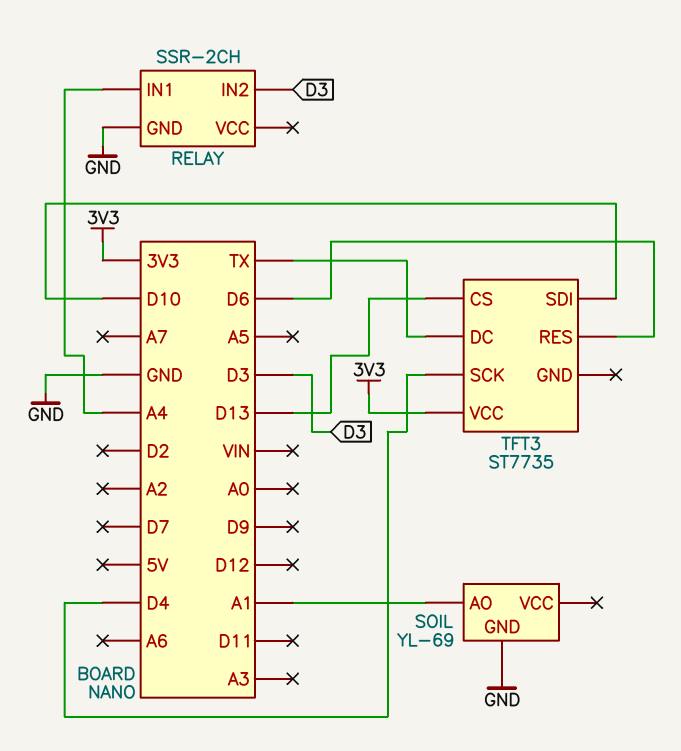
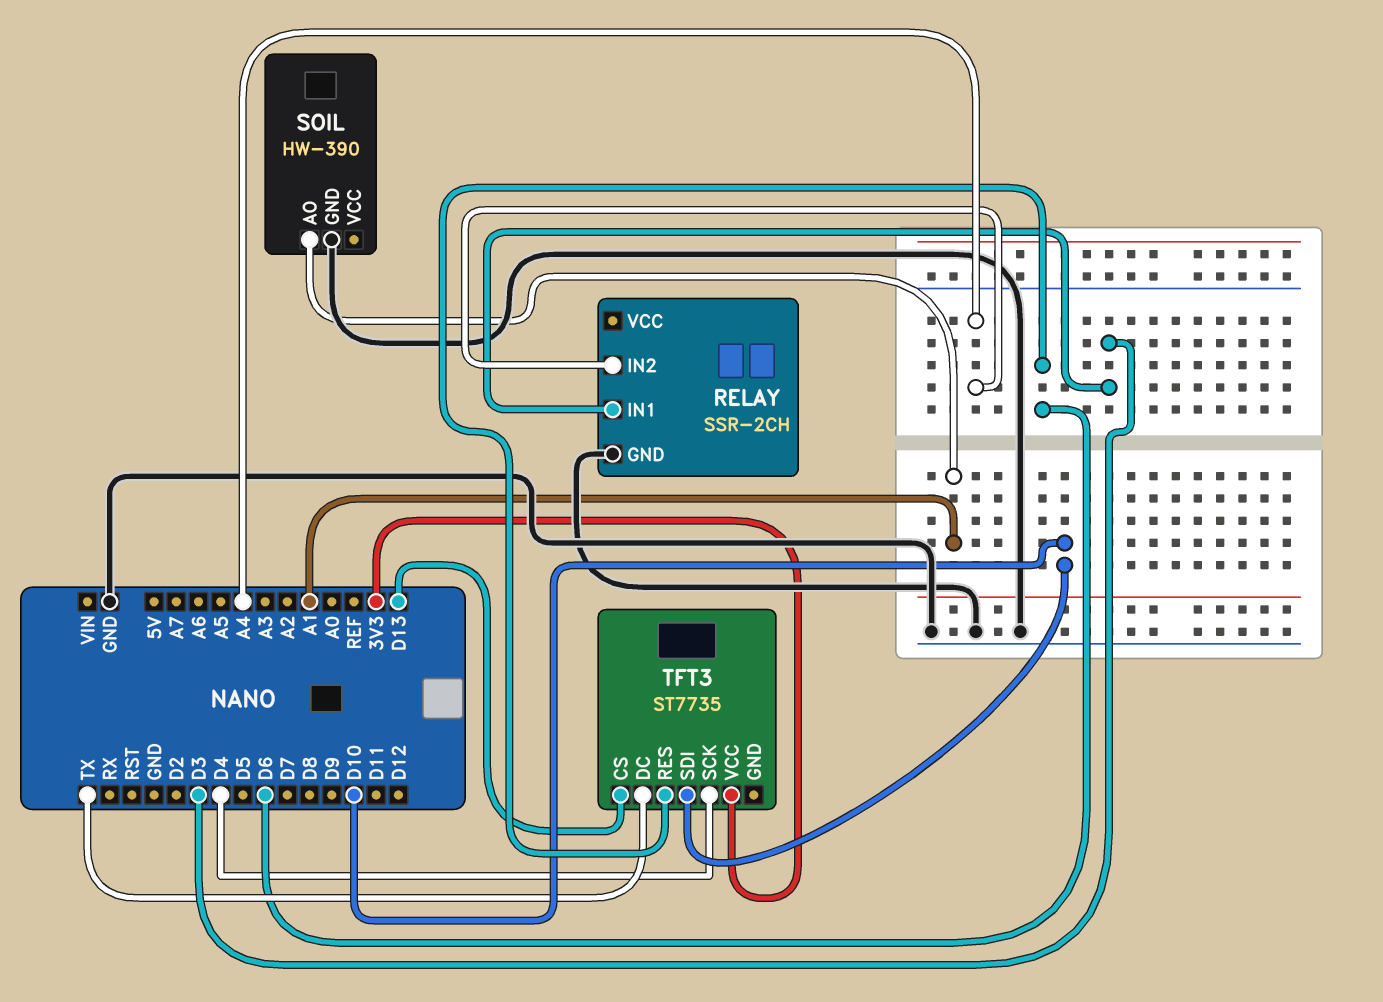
RELAY pin IN1: A4 -> D3
RELAY pin IN2: D3 -> A4
SOIL: YL-69 -> HW-390

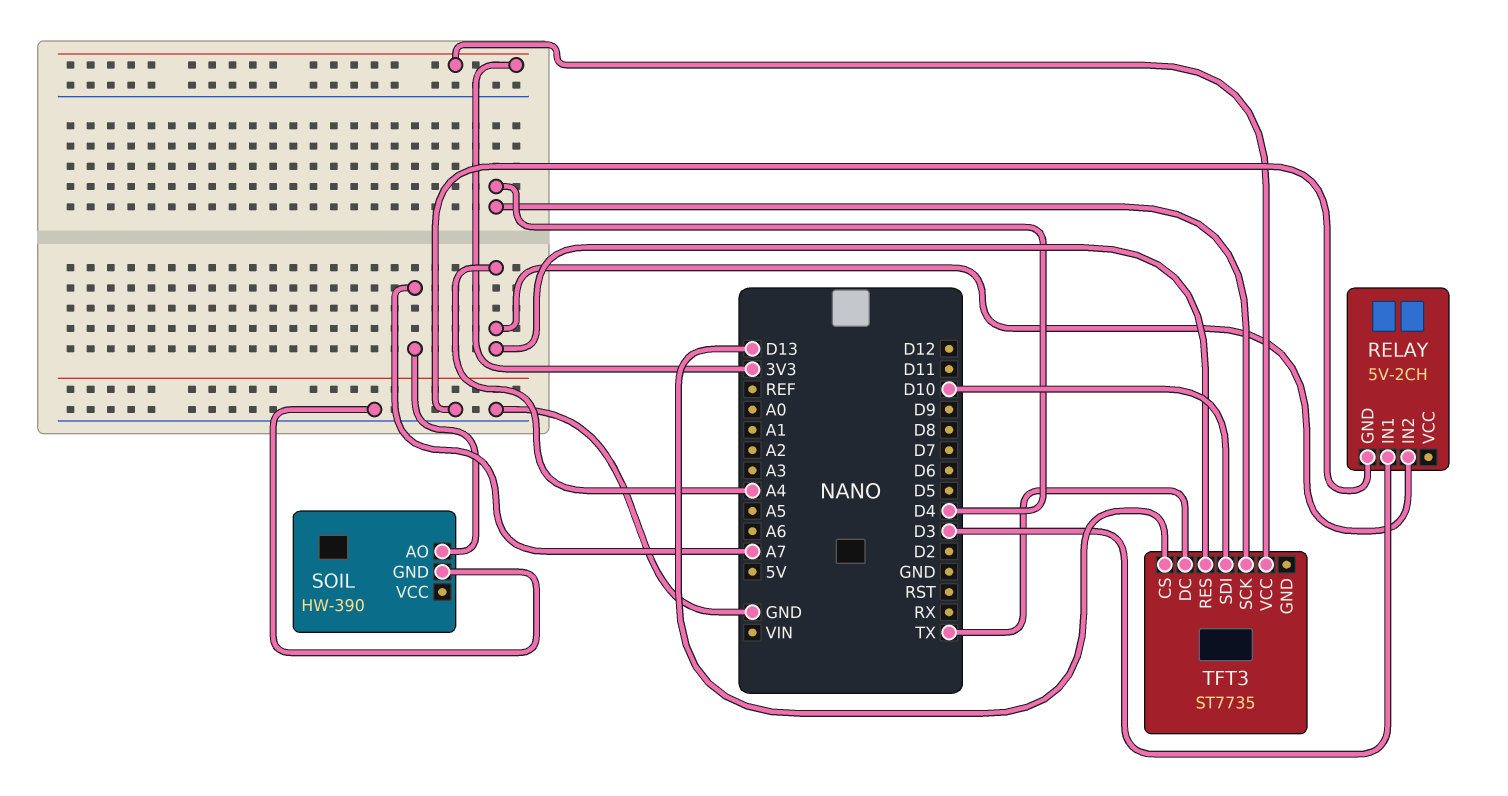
RELAY: SSR-2CH -> 5V-2CH
SOIL pin AO: A1 -> A7
TFT3 pin RES: D6 -> A4

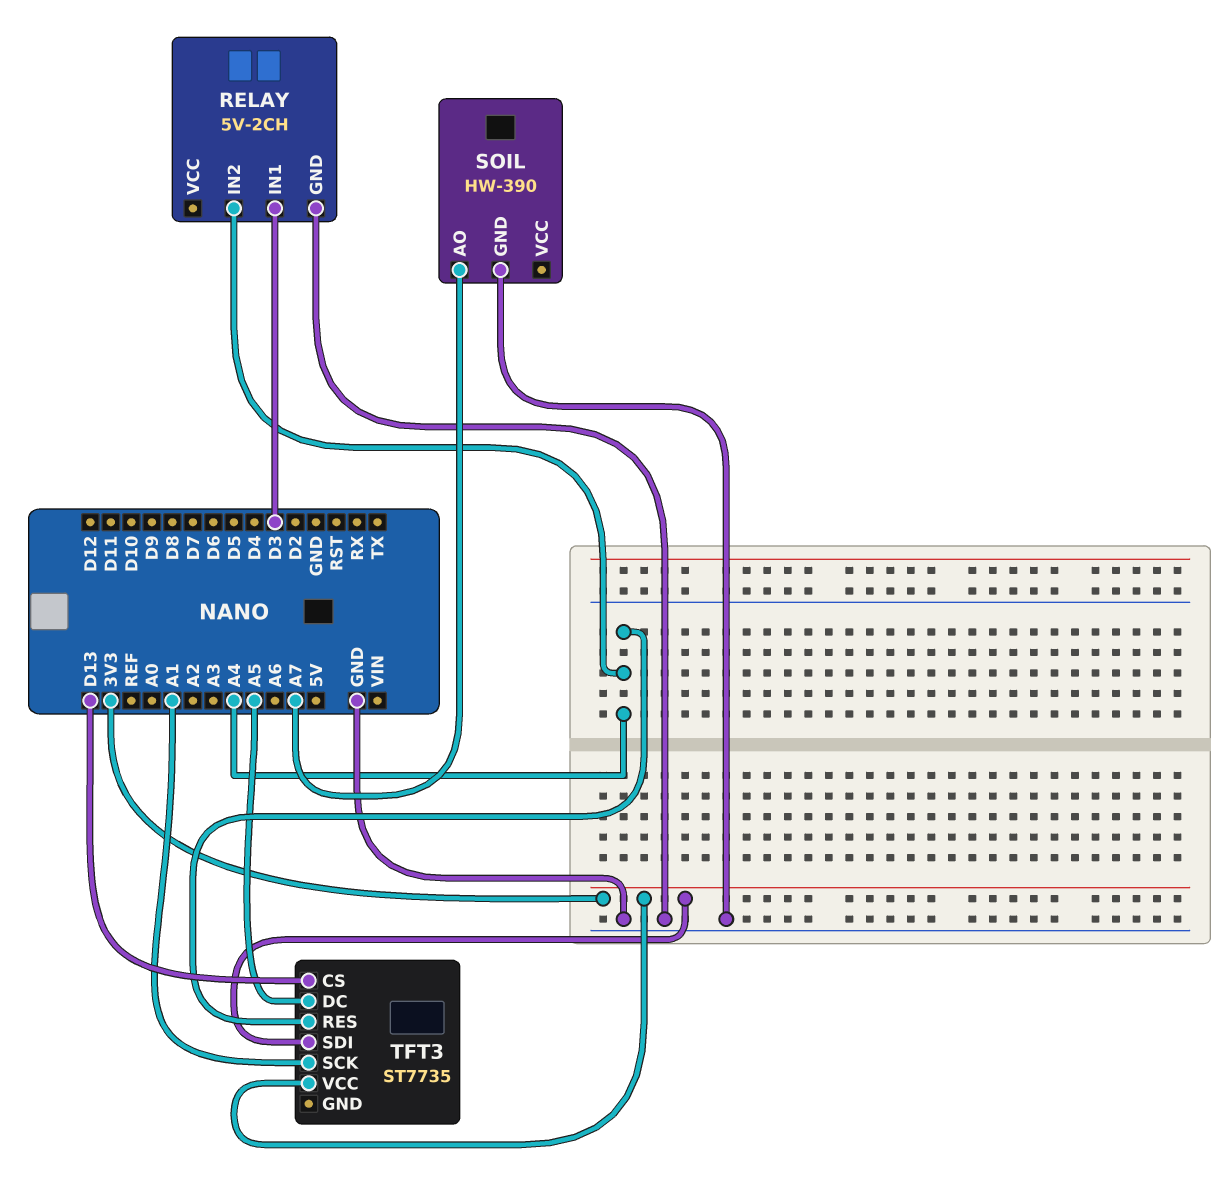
TFT3 pin DC: TX -> A5
TFT3 pin SCK: D4 -> A1
TFT3 pin SDI: D10 -> 3V3

